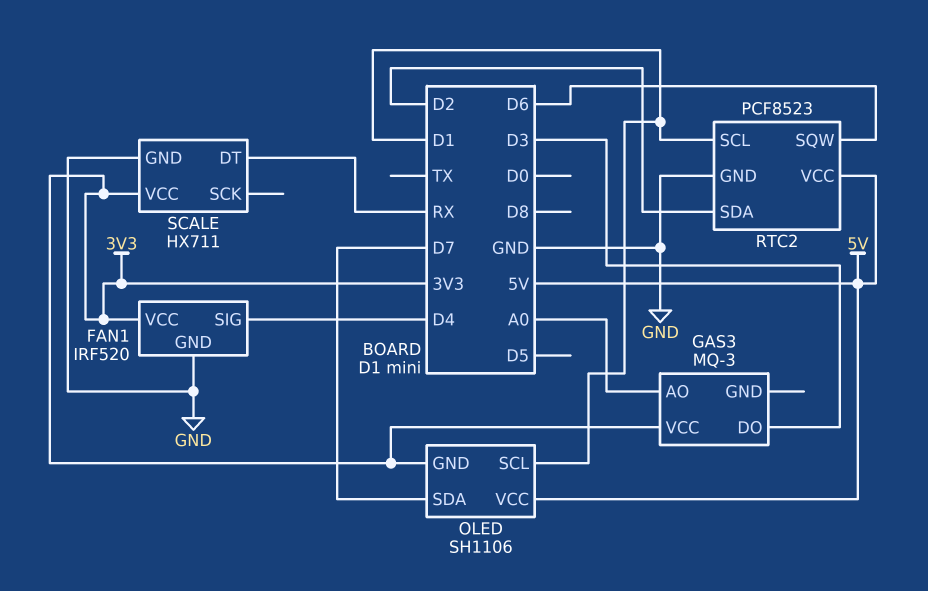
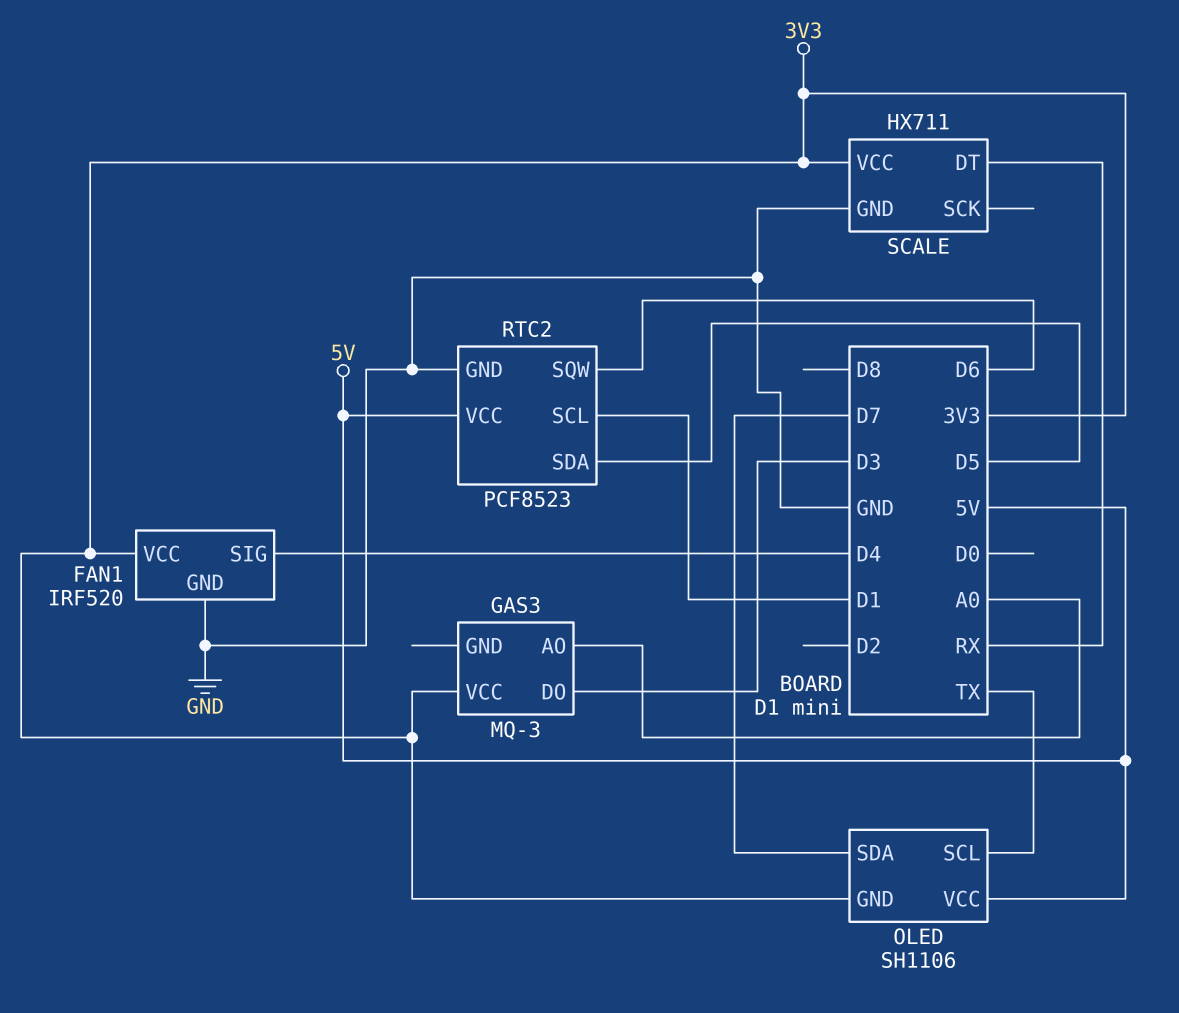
OLED pin SCL: D1 -> TX
RTC2 pin SDA: D2 -> D5

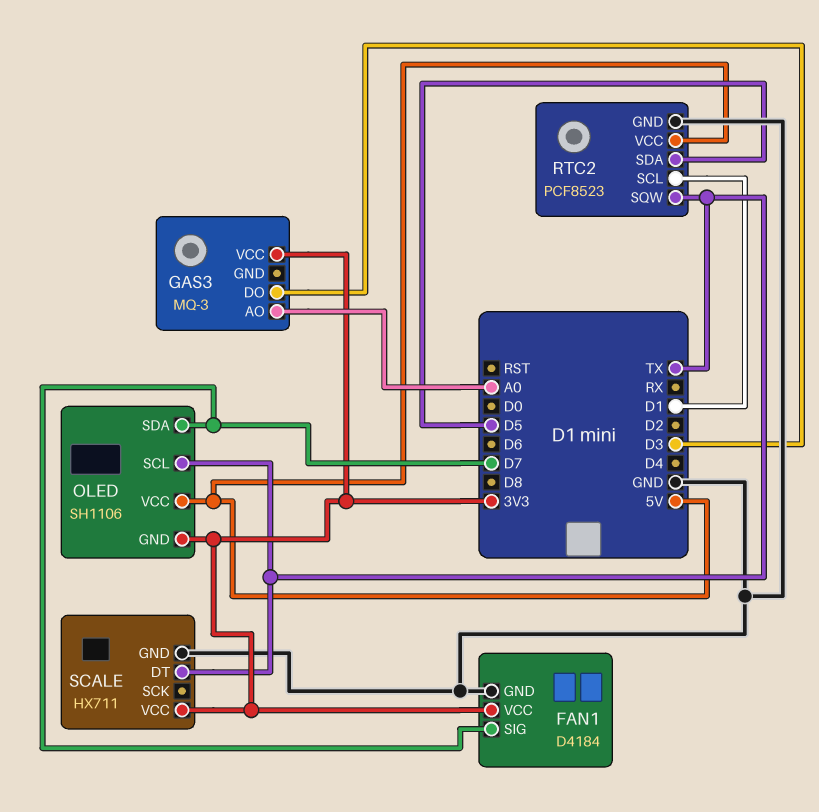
FAN1: IRF520 -> D4184
FAN1 pin SIG: D4 -> D7
RTC2 pin SQW: D6 -> TX
SCALE pin DT: RX -> TX

